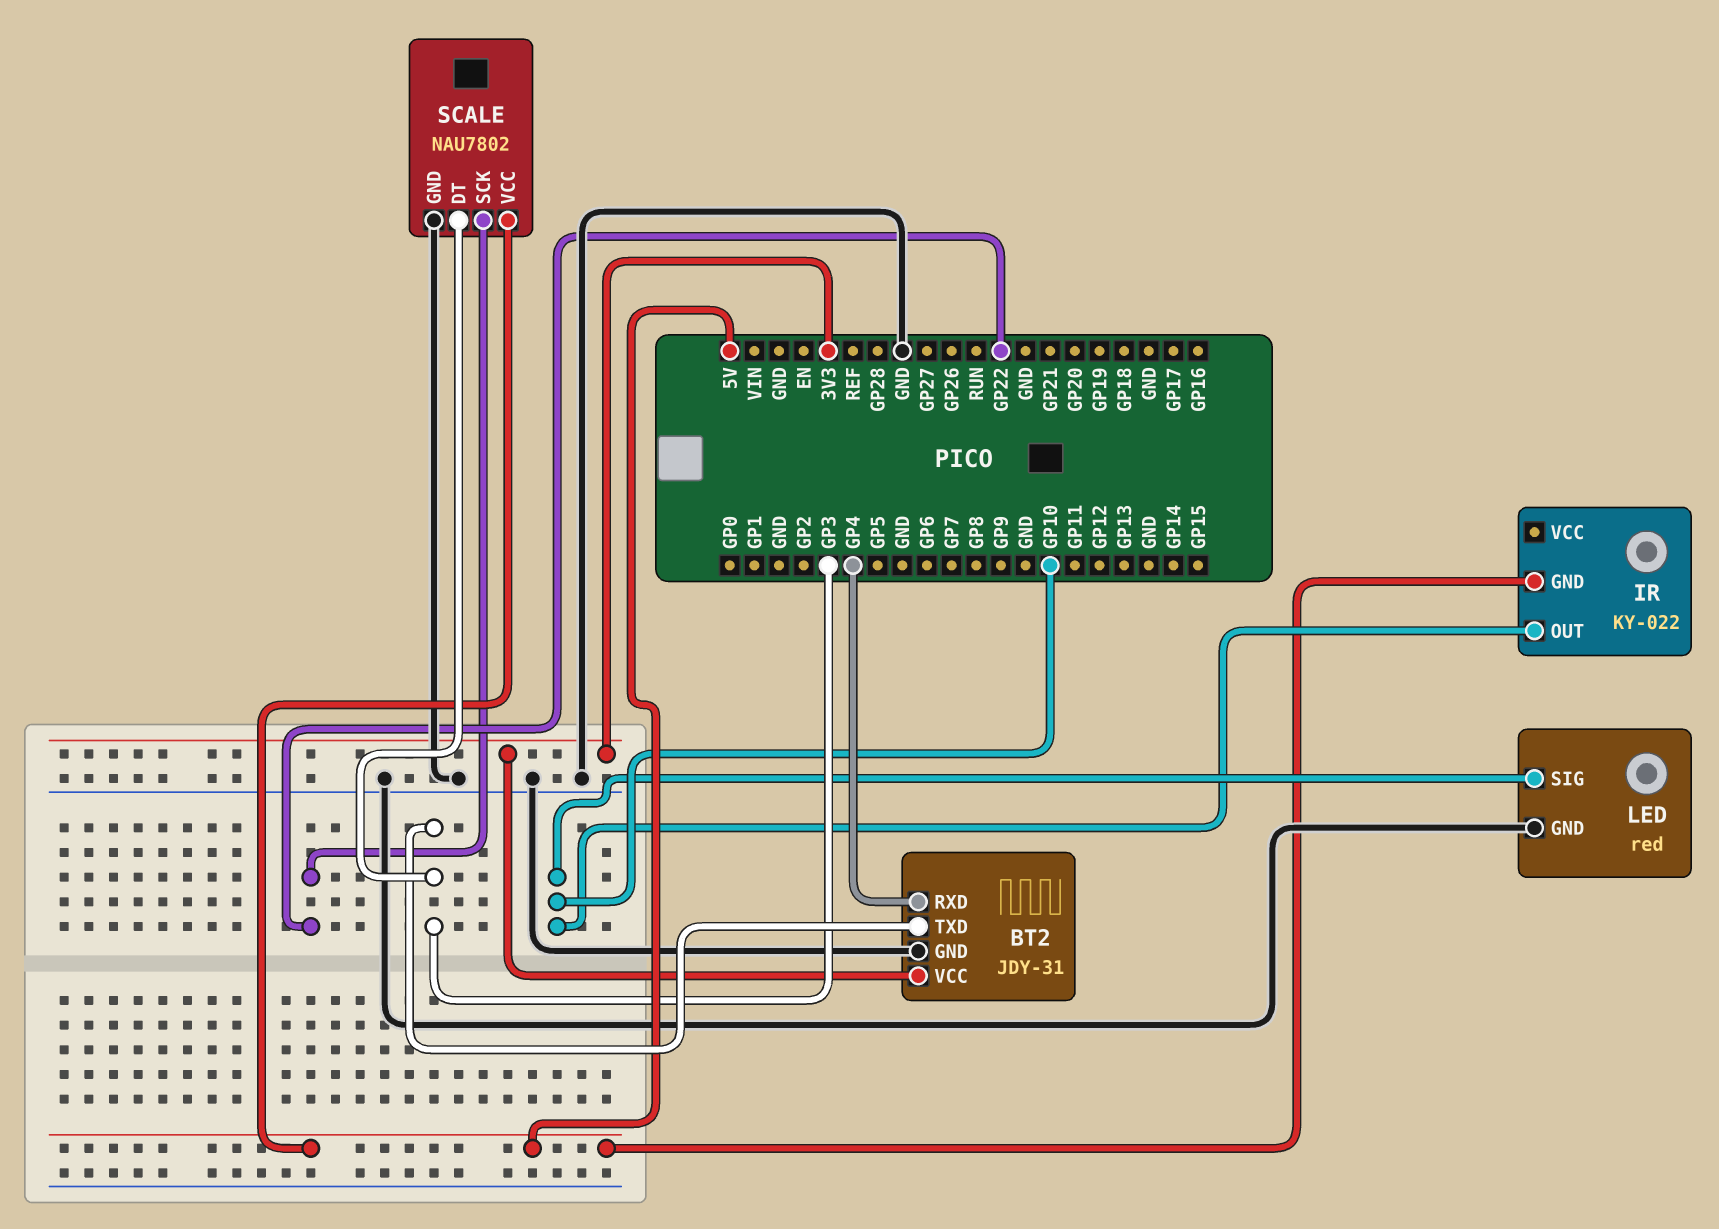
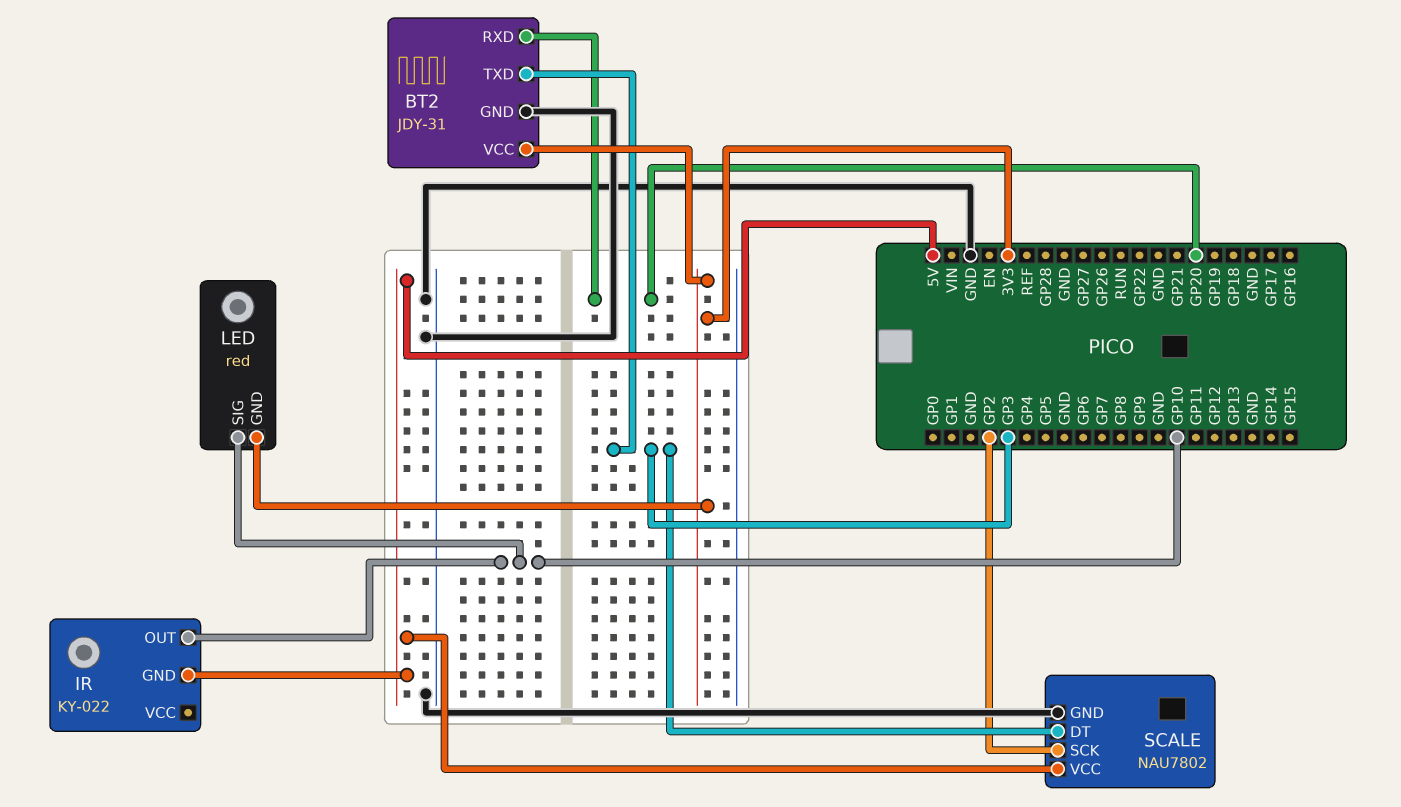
BT2 pin RXD: GP4 -> GP20
LED pin GND: GND -> 3V3
SCALE pin SCK: GP22 -> GP2

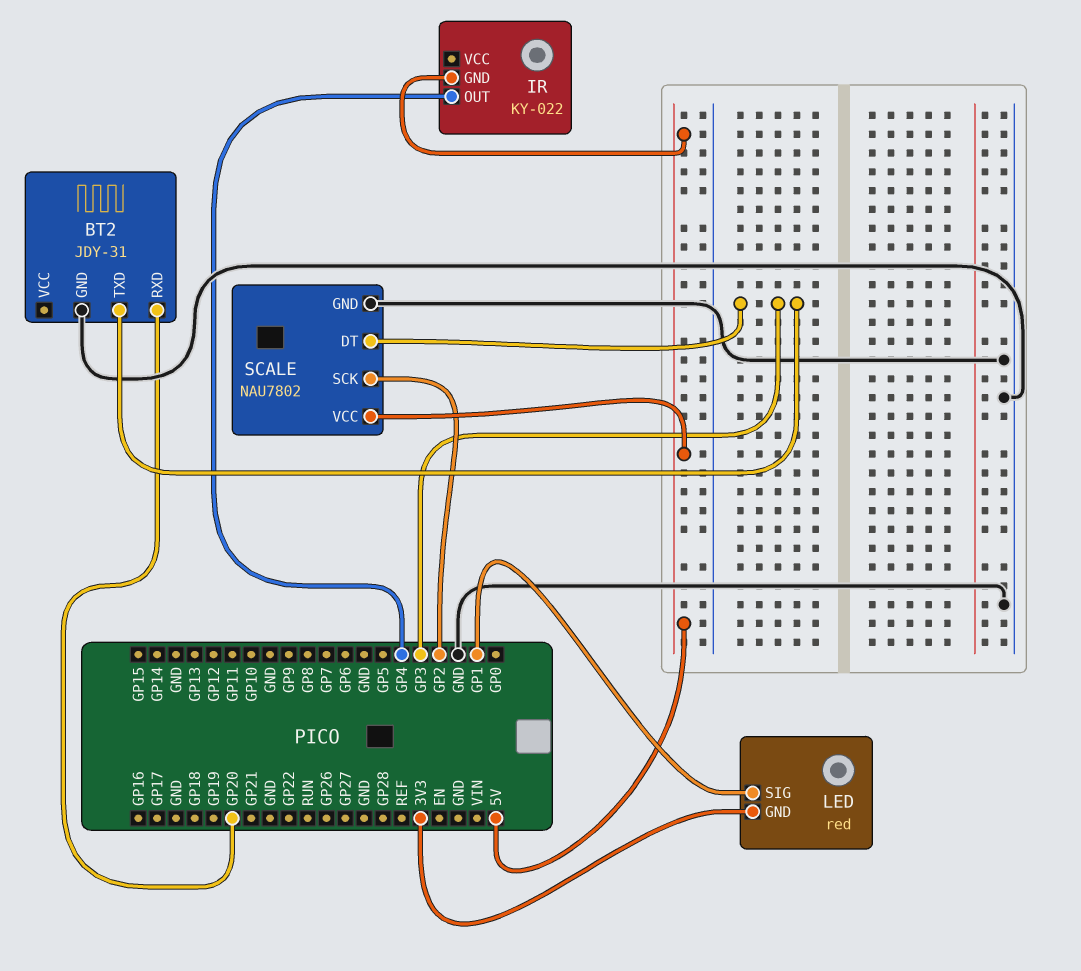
BT2 pin VCC: 3V3 -> none
IR pin OUT: GP10 -> GP4
LED pin SIG: GP10 -> GP1

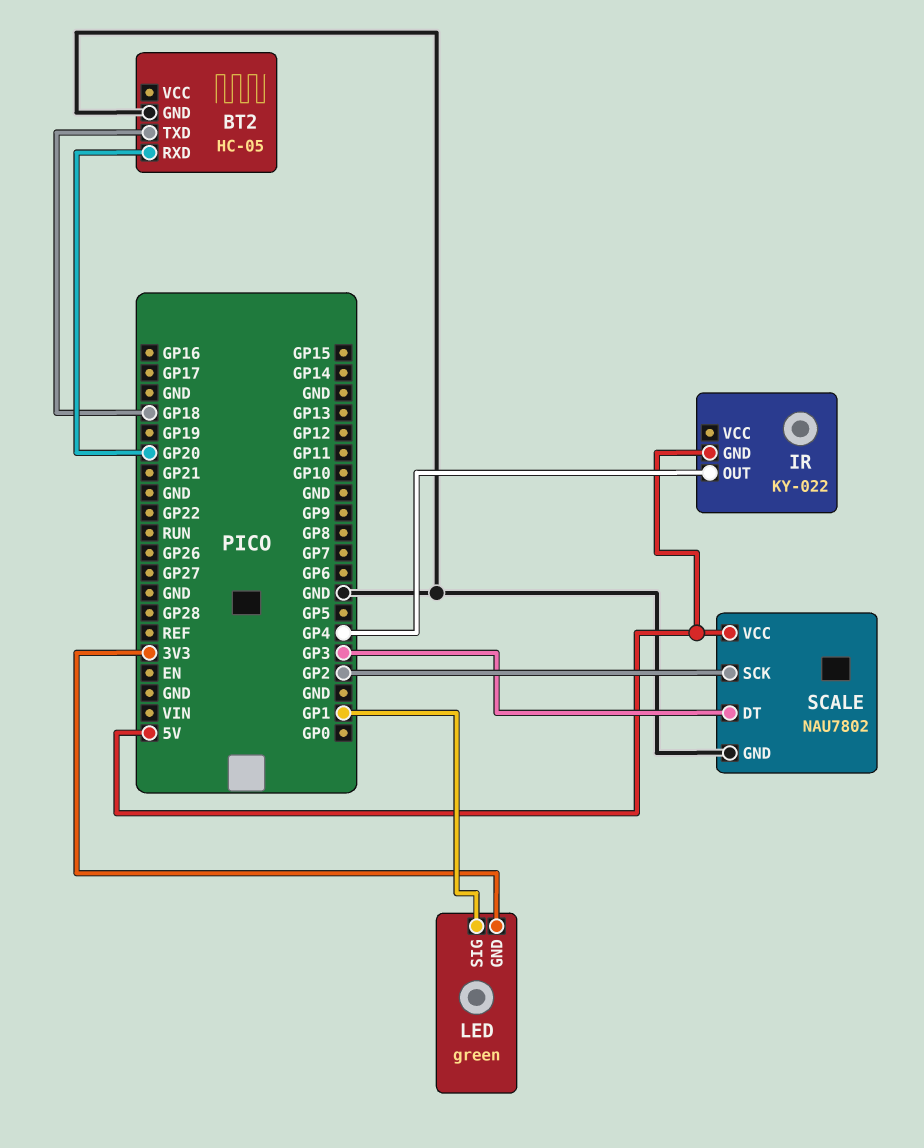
BT2: JDY-31 -> HC-05
BT2 pin TXD: GP3 -> GP18
LED: red -> green

